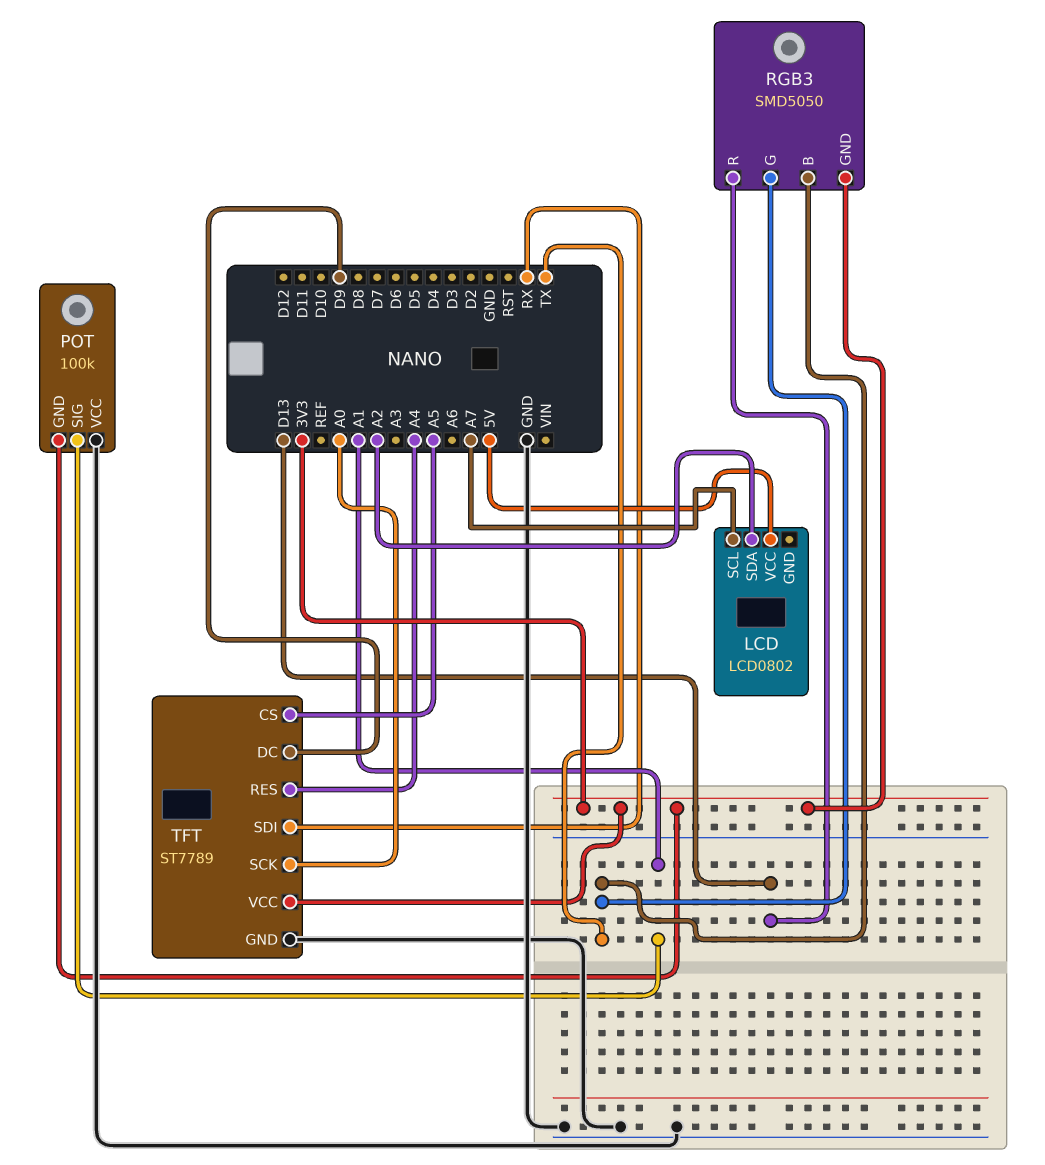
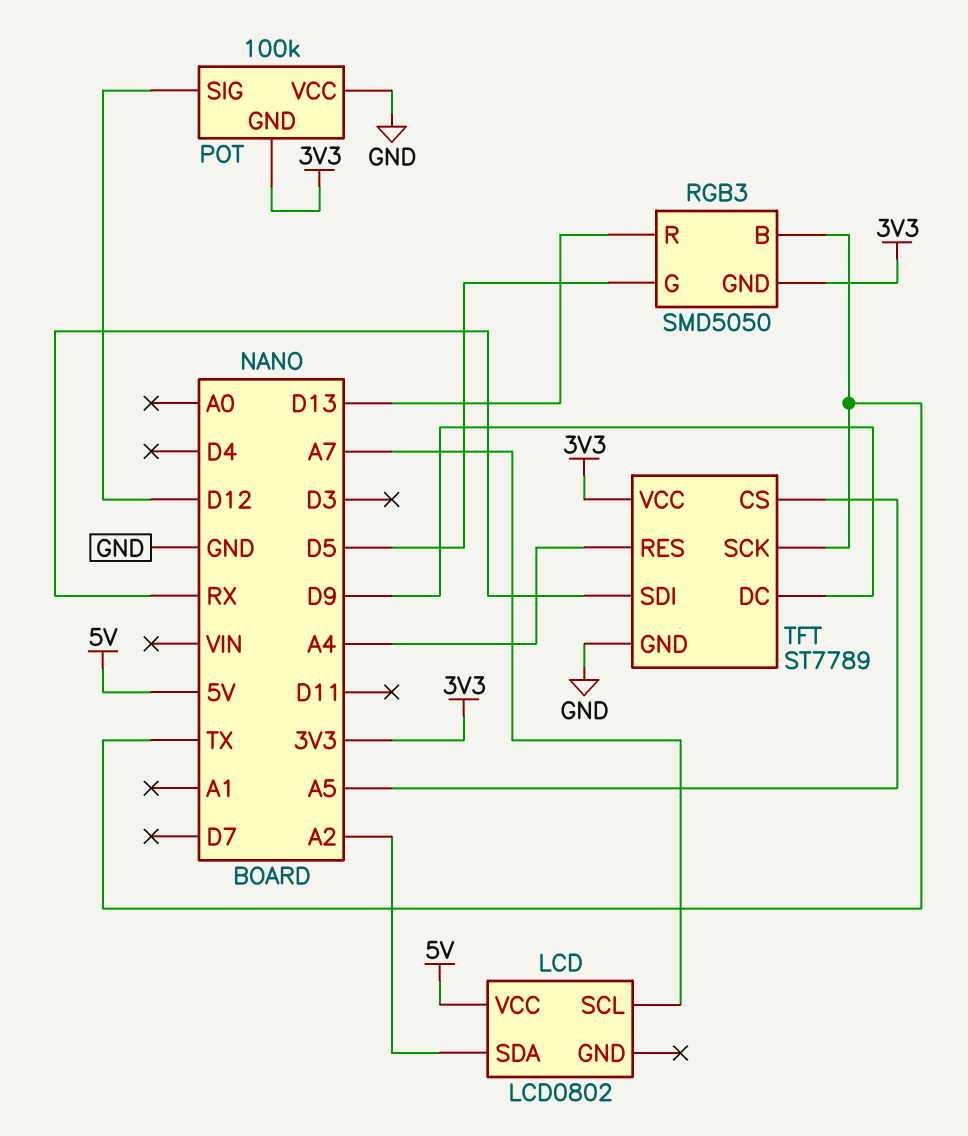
POT pin SIG: A1 -> D12
RGB3 pin G: TX -> D5
TFT pin SCK: A0 -> TX

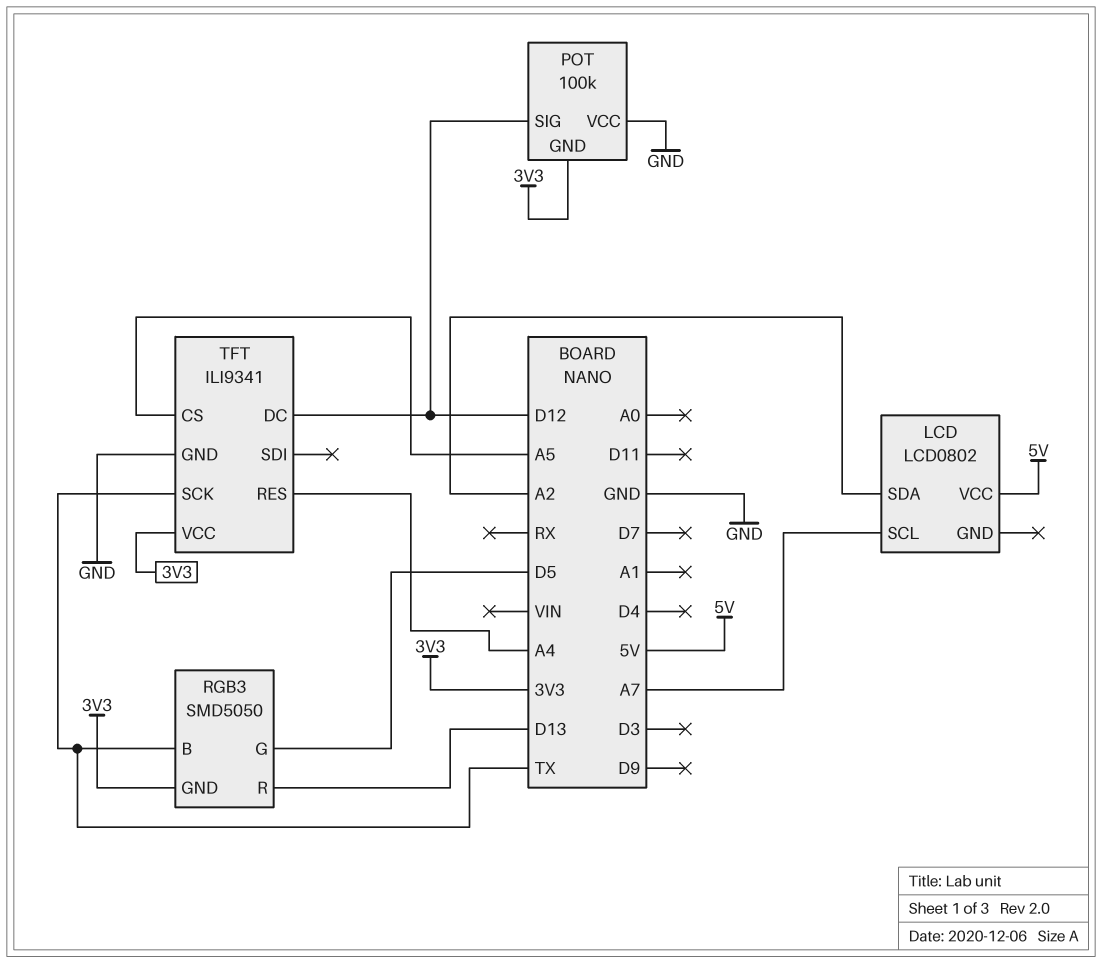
TFT: ST7789 -> ILI9341
TFT pin DC: D9 -> D12
TFT pin SDI: RX -> none

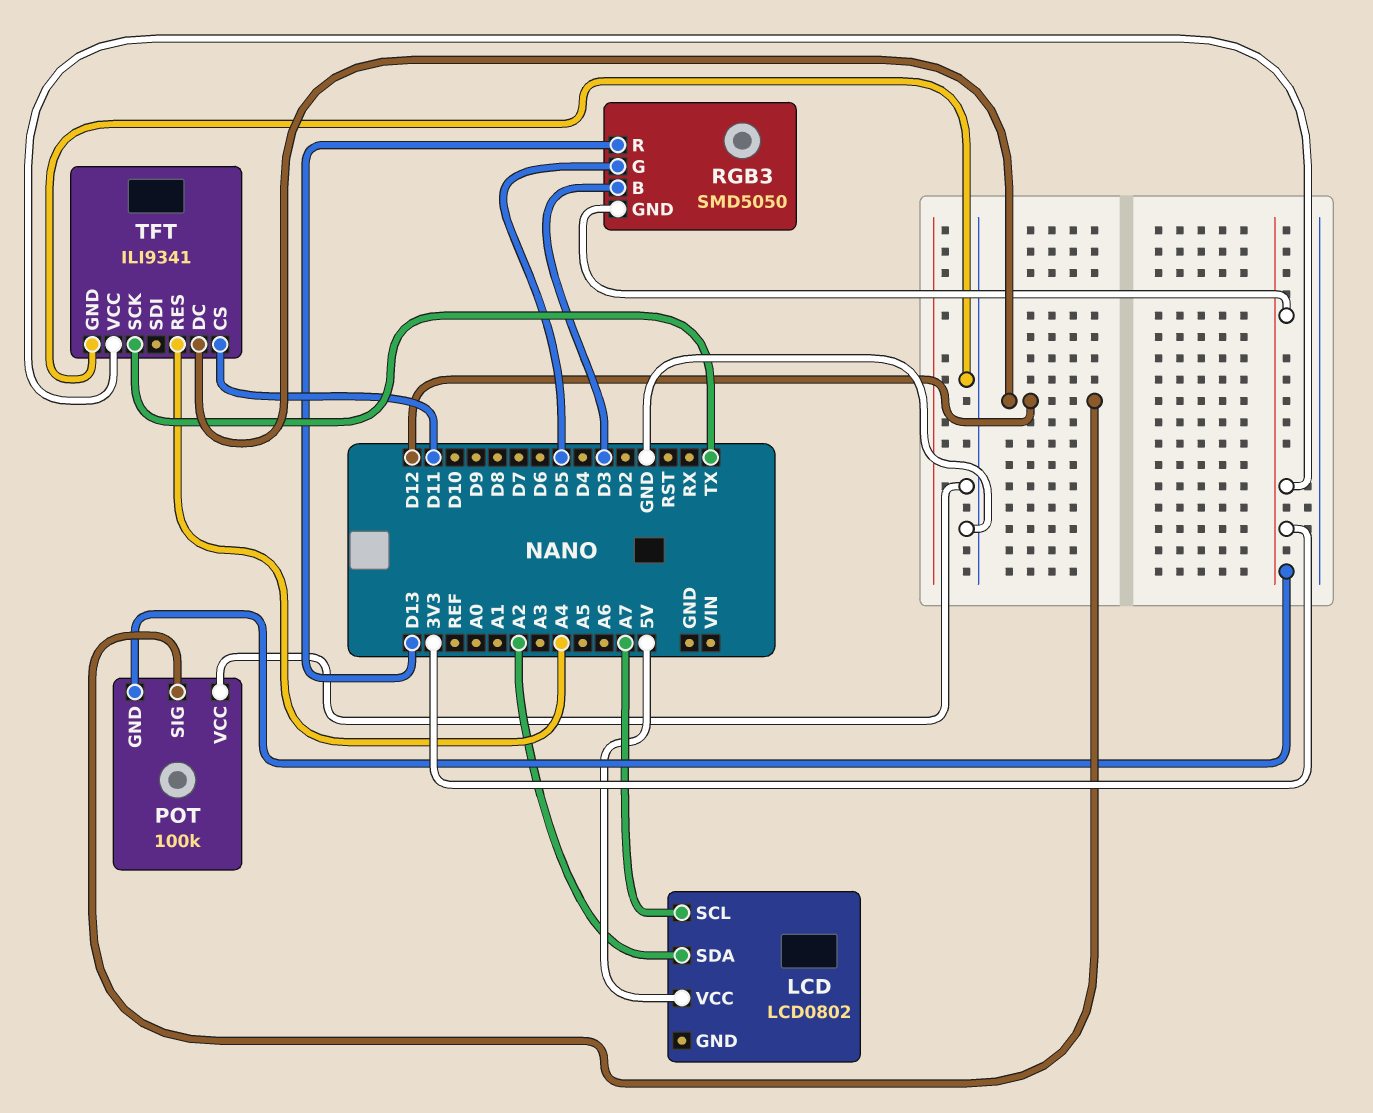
RGB3 pin B: TX -> D3
TFT pin CS: A5 -> D11

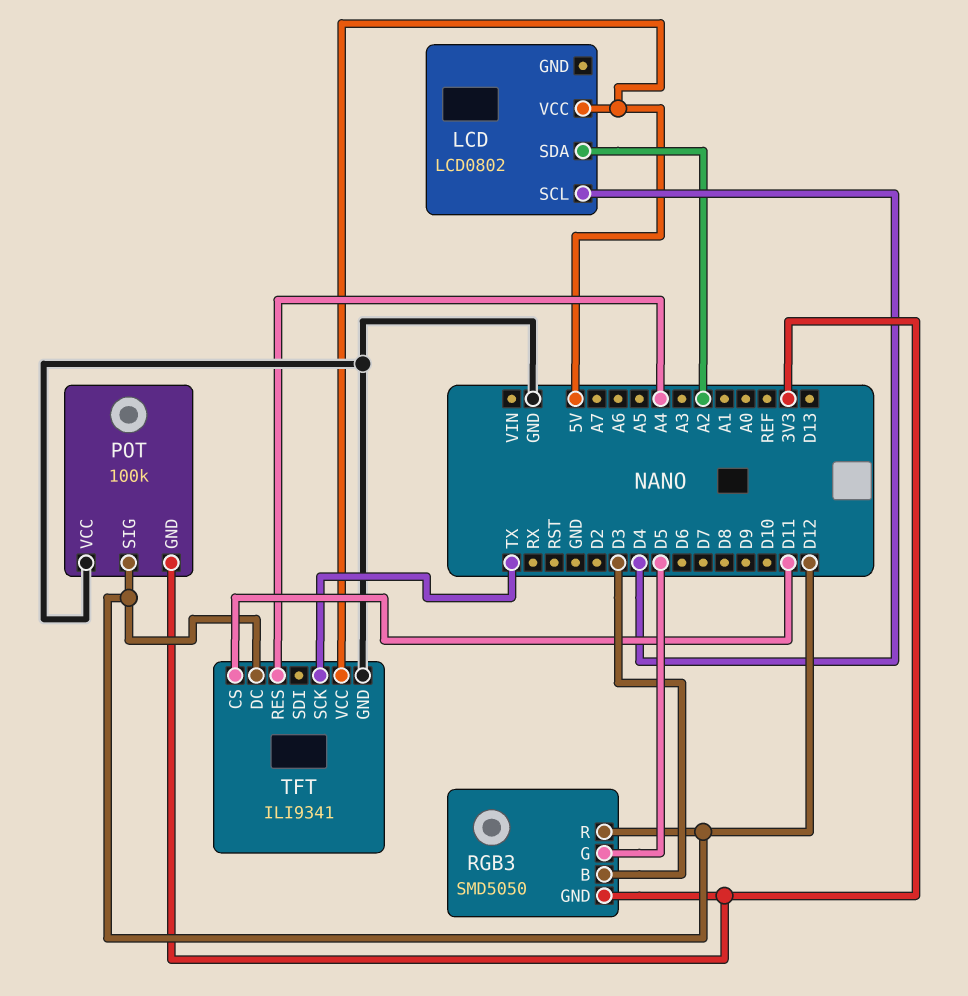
LCD pin SCL: A7 -> D4
RGB3 pin R: D13 -> D12
TFT pin VCC: 3V3 -> 5V

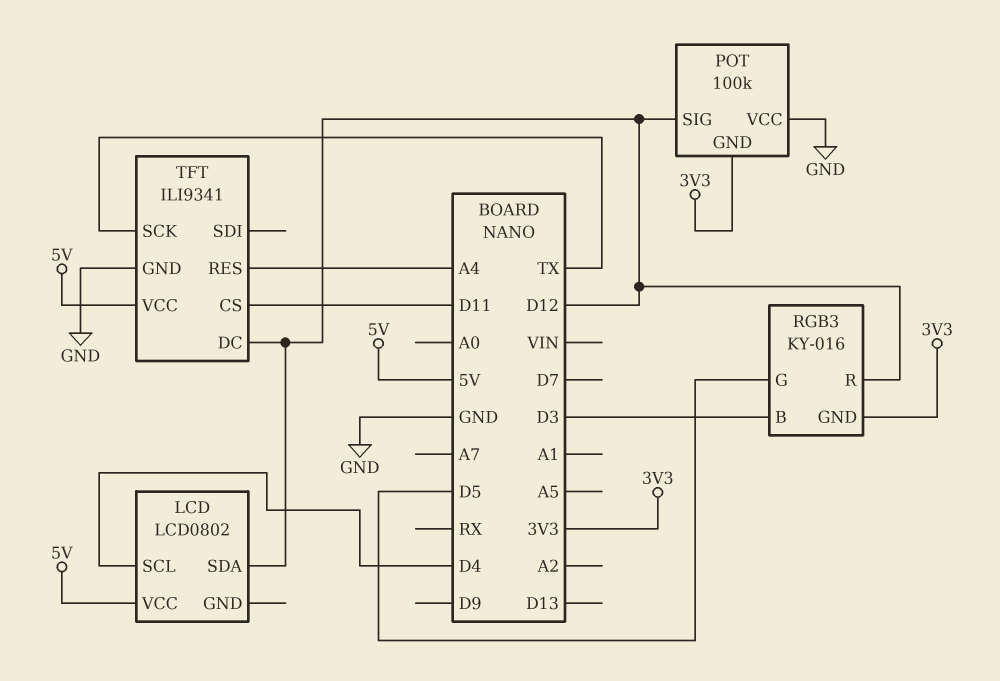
LCD pin SDA: A2 -> D12
RGB3: SMD5050 -> KY-016

